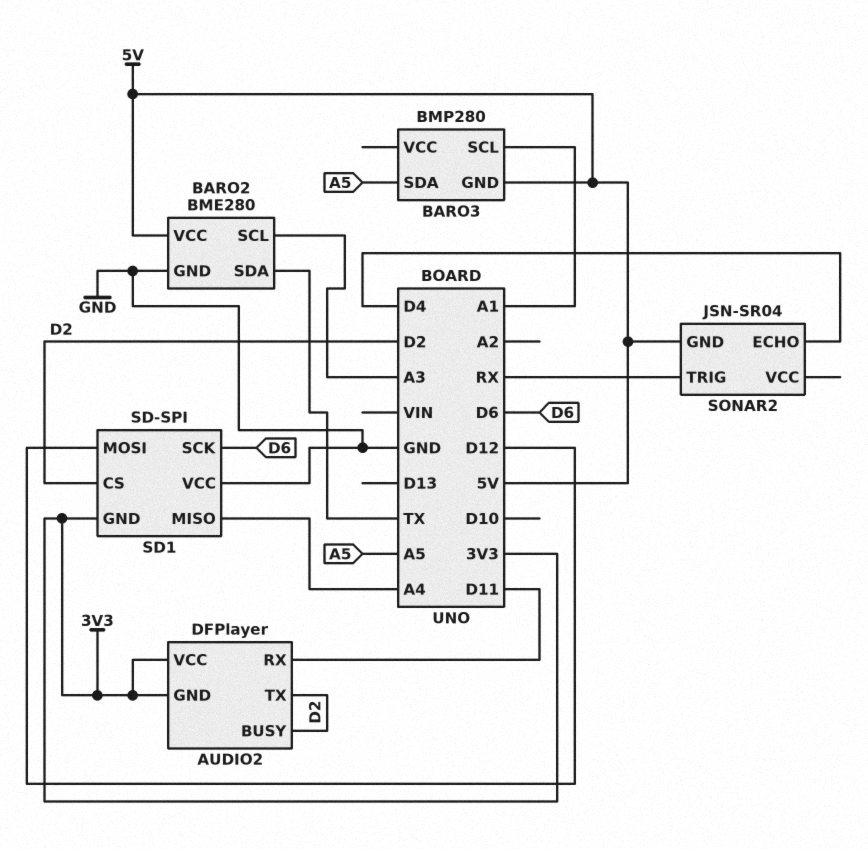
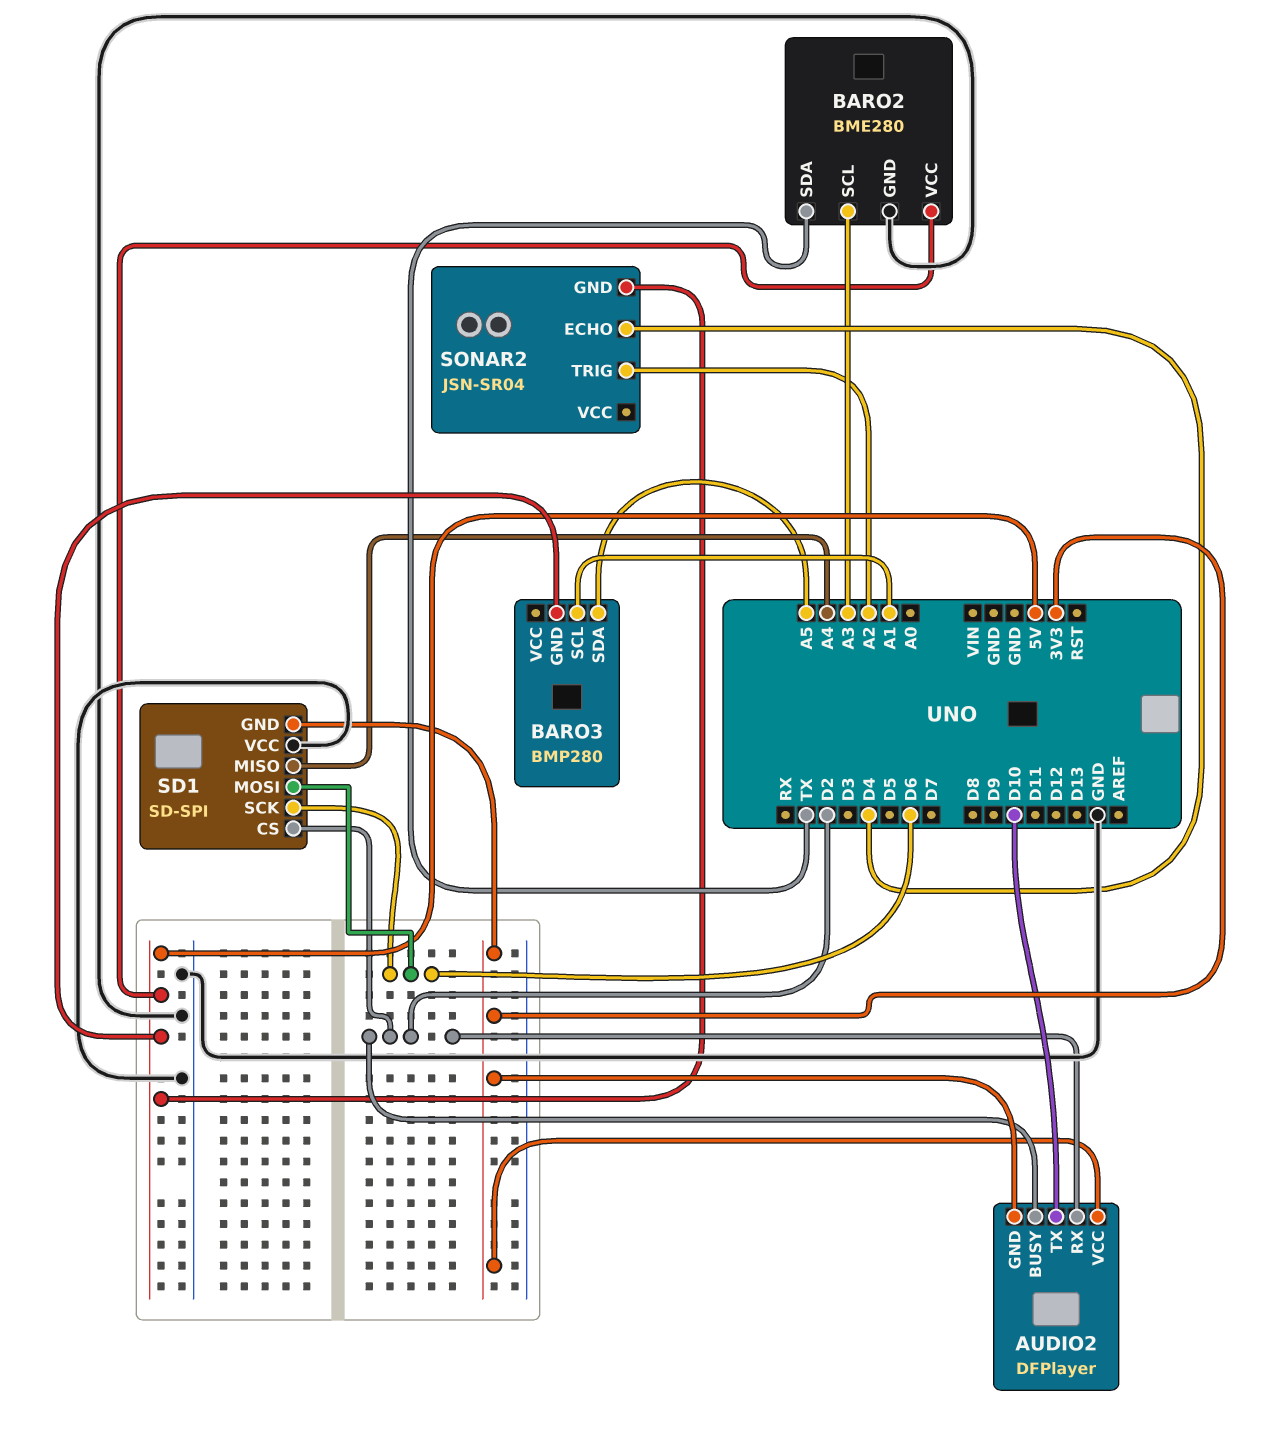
AUDIO2 pin RX: D11 -> D2
AUDIO2 pin TX: D2 -> D10
SD1 pin MOSI: D12 -> D6
SONAR2 pin TRIG: RX -> A2

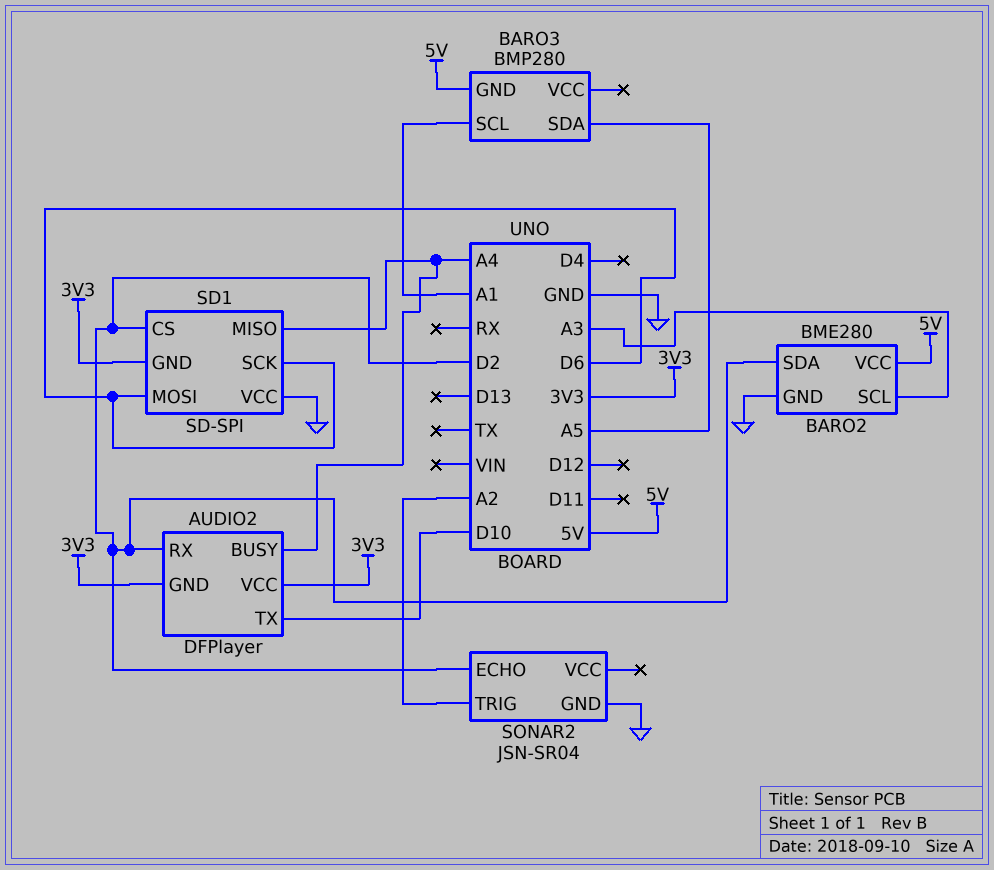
AUDIO2 pin BUSY: D2 -> A4
BARO2 pin SDA: TX -> D2
SONAR2 pin ECHO: D4 -> D2
SONAR2 pin GND: 5V -> GND

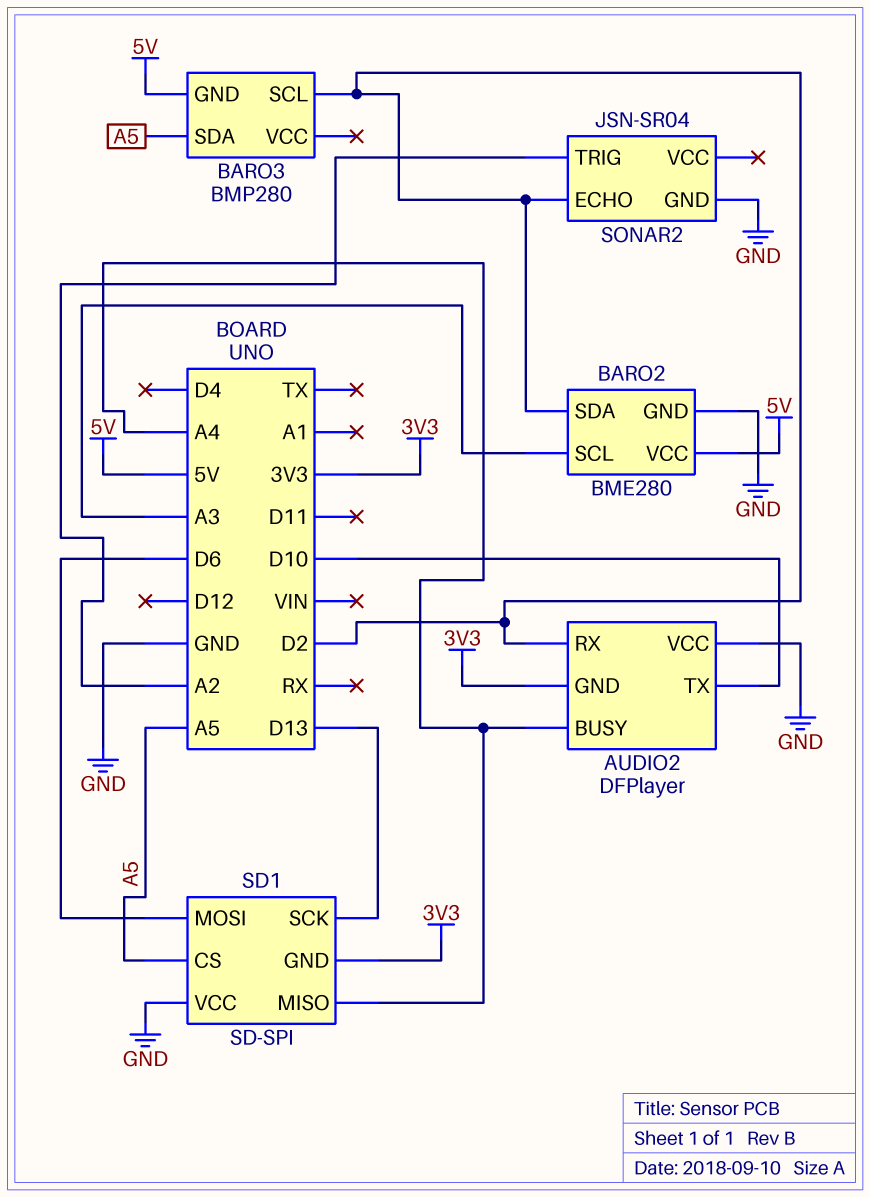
AUDIO2 pin VCC: 3V3 -> GND
BARO3 pin SCL: A1 -> D2
SD1 pin CS: D2 -> A5
SD1 pin SCK: D6 -> D13

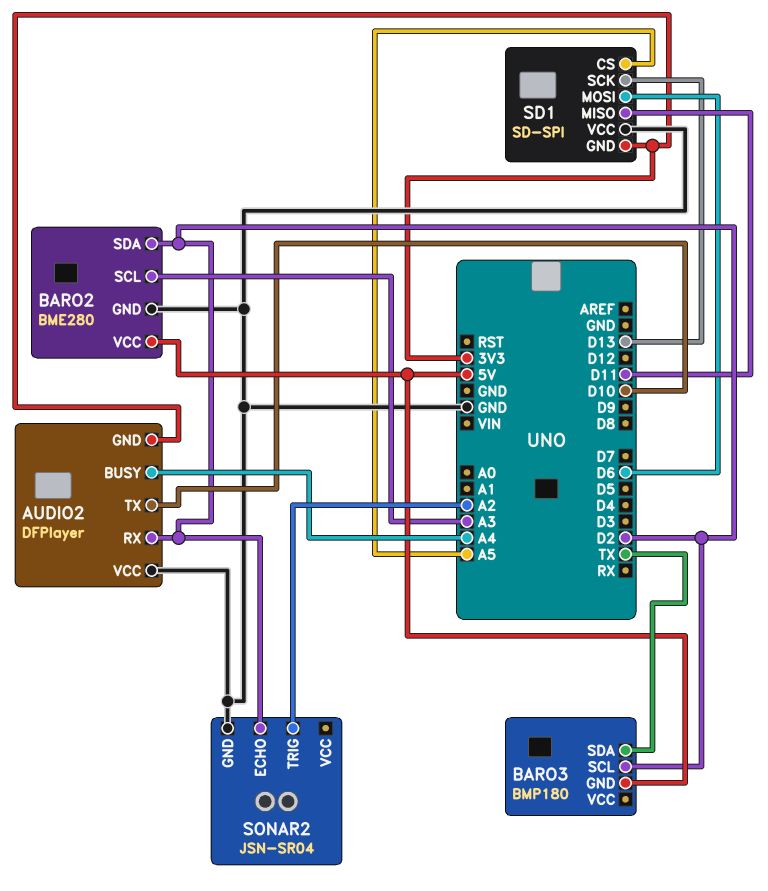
BARO3: BMP280 -> BMP180
BARO3 pin SDA: A5 -> TX
SD1 pin MISO: A4 -> D11

